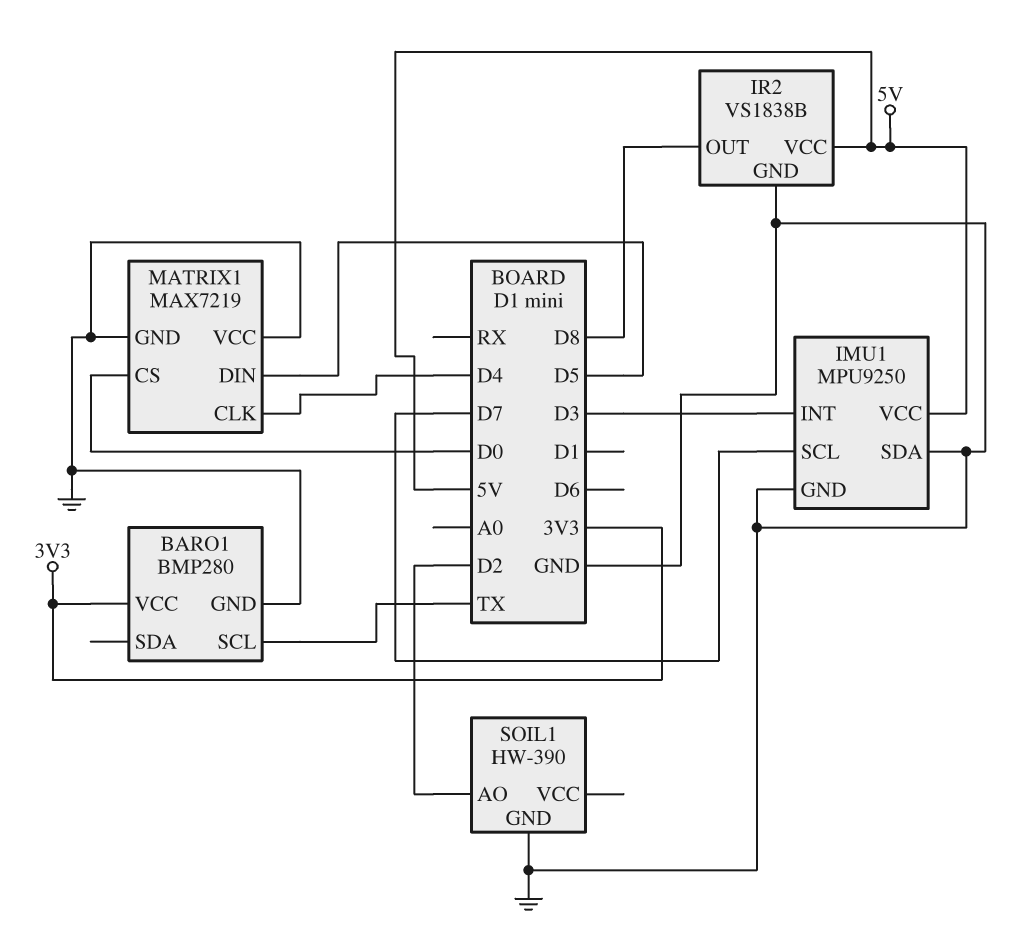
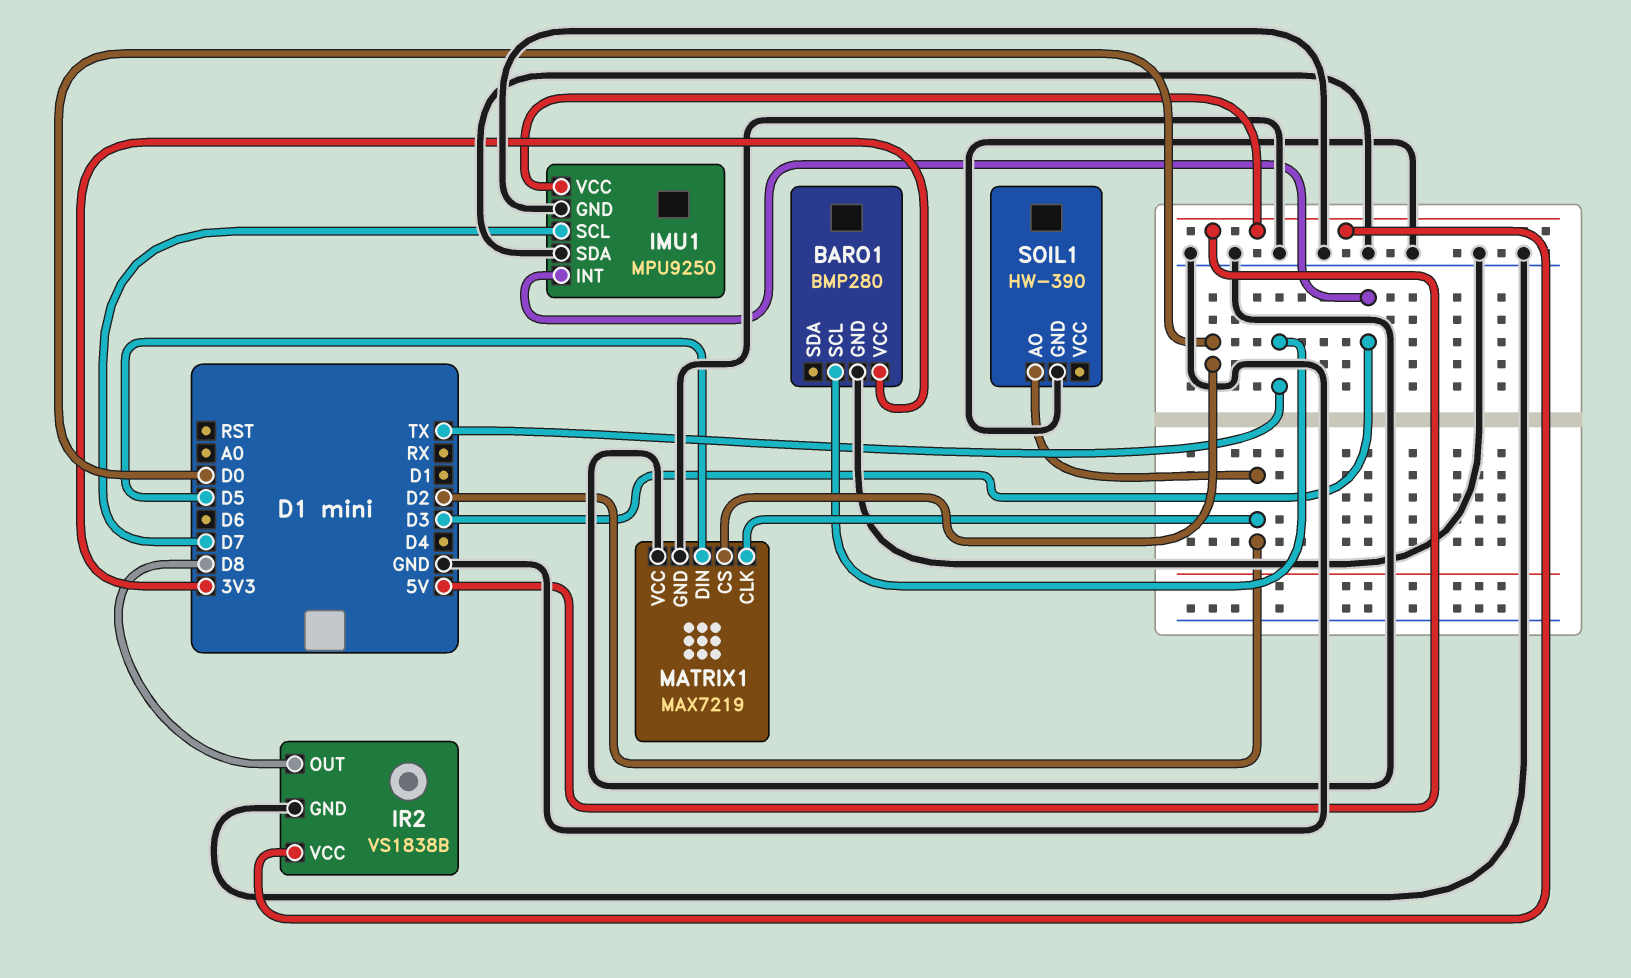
MATRIX1 pin CLK: D4 -> D2

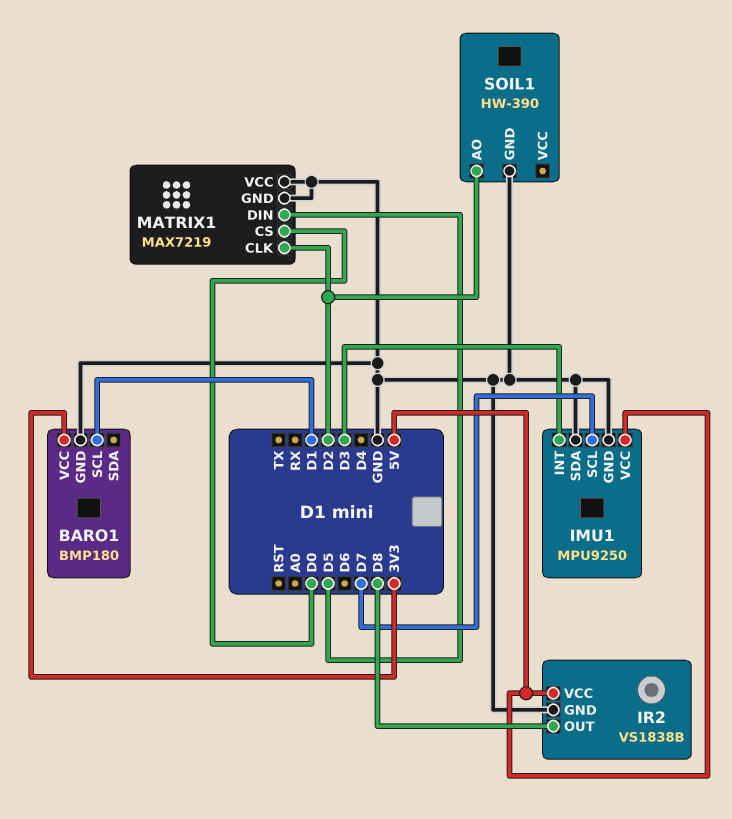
BARO1: BMP280 -> BMP180
BARO1 pin SCL: TX -> D1

